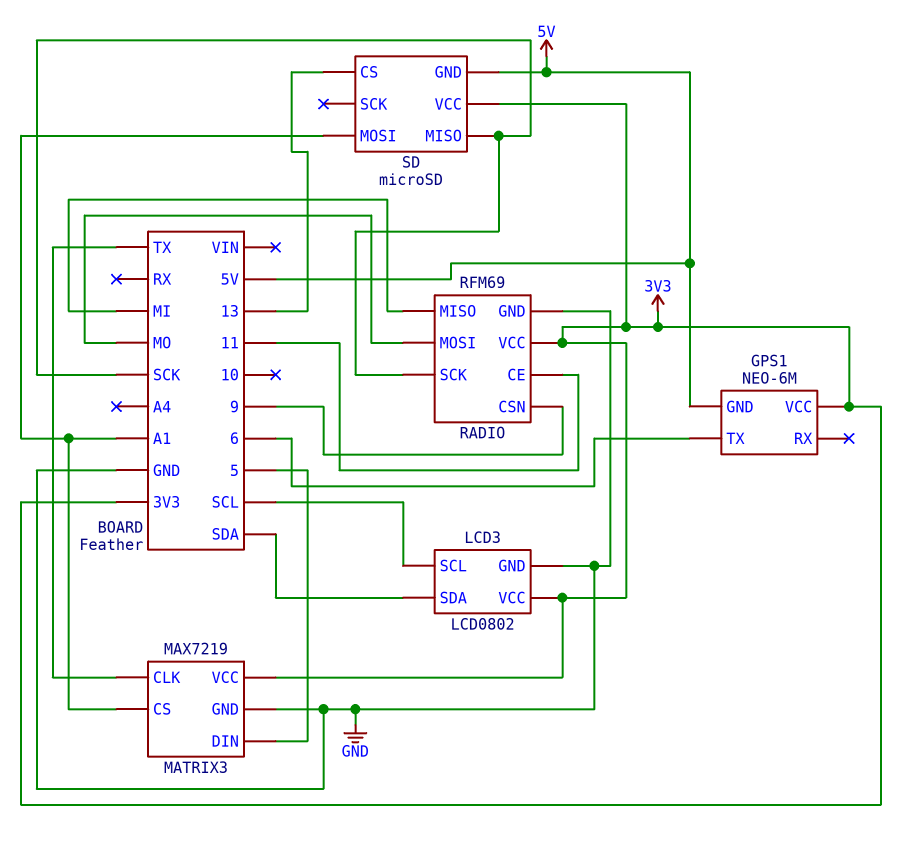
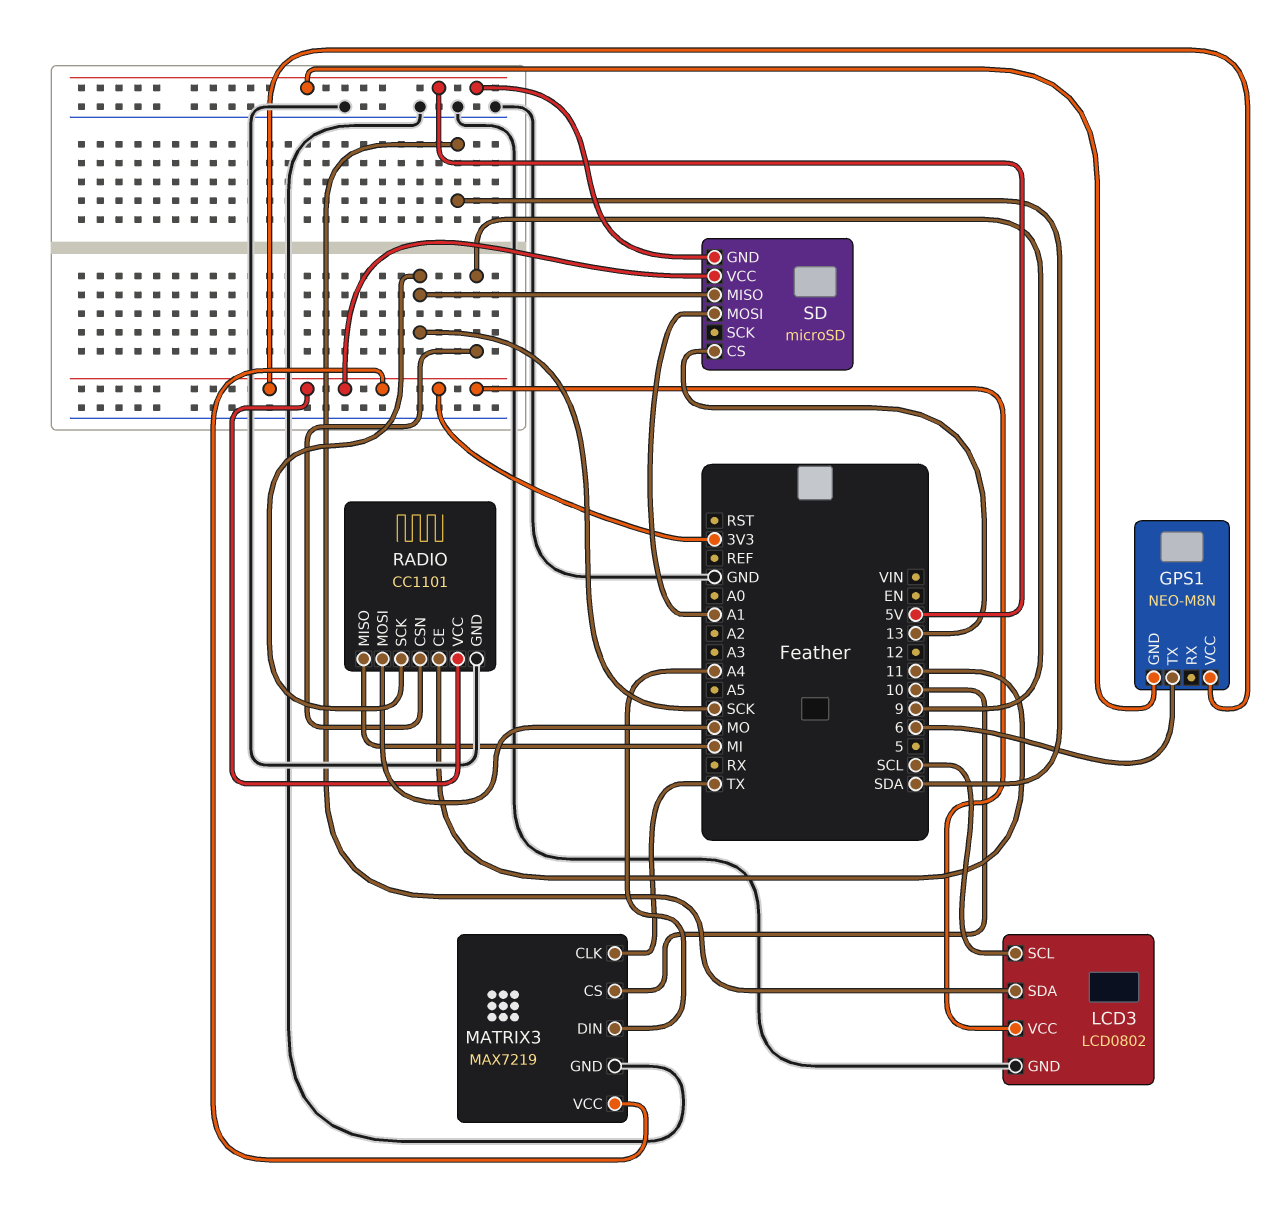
GPS1: NEO-6M -> NEO-M8N
MATRIX3 pin CS: A1 -> 10
MATRIX3 pin DIN: 5 -> A4
RADIO: RFM69 -> CC1101

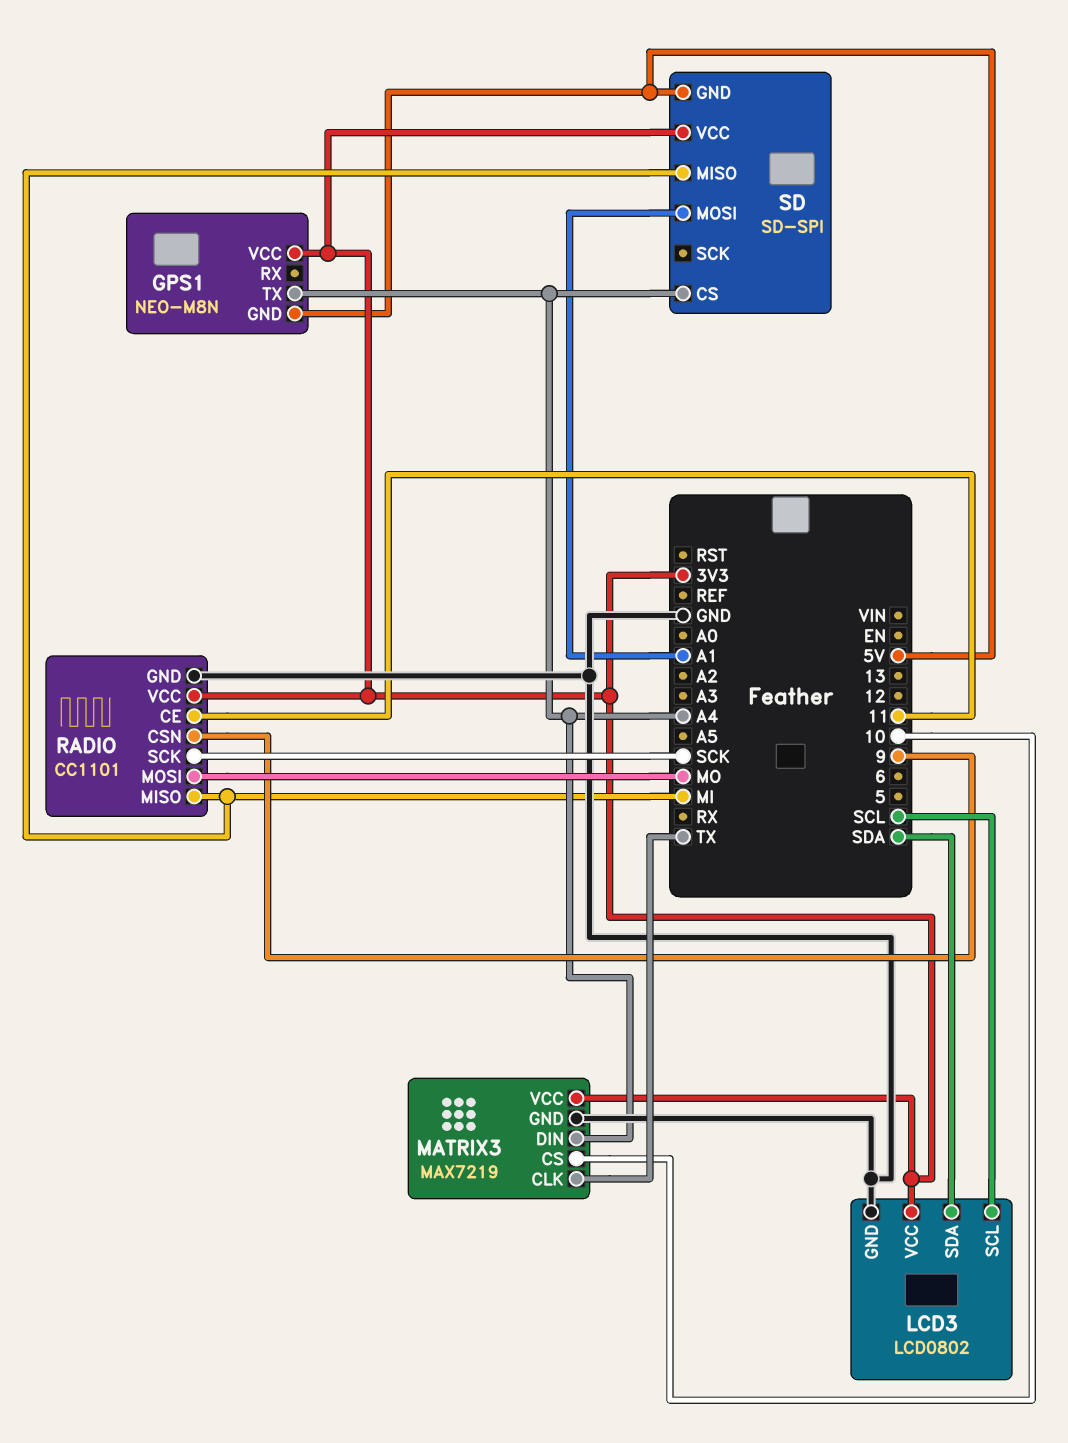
GPS1 pin TX: 6 -> A4
SD: microSD -> SD-SPI
SD pin CS: 13 -> A4
SD pin MISO: SCK -> MI

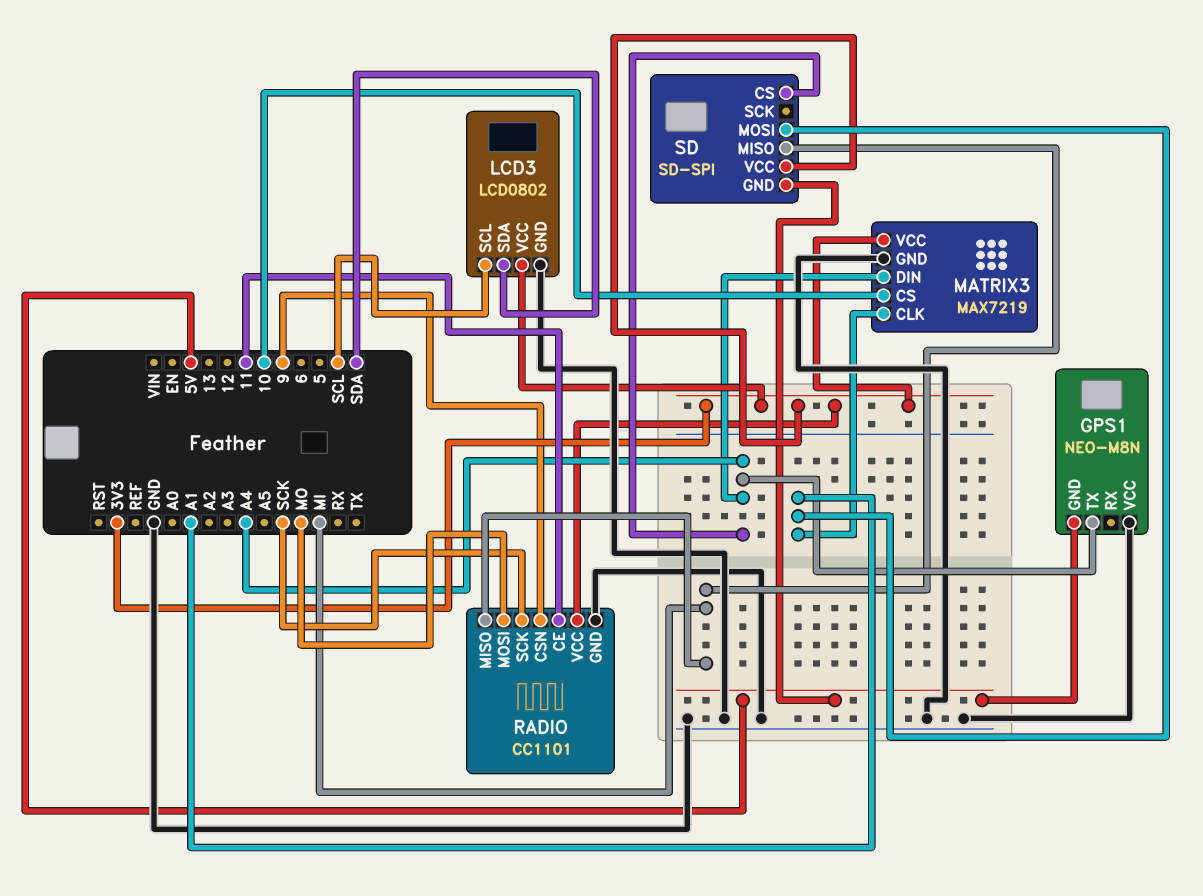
GPS1 pin VCC: 3V3 -> GND
MATRIX3 pin CLK: TX -> A1

